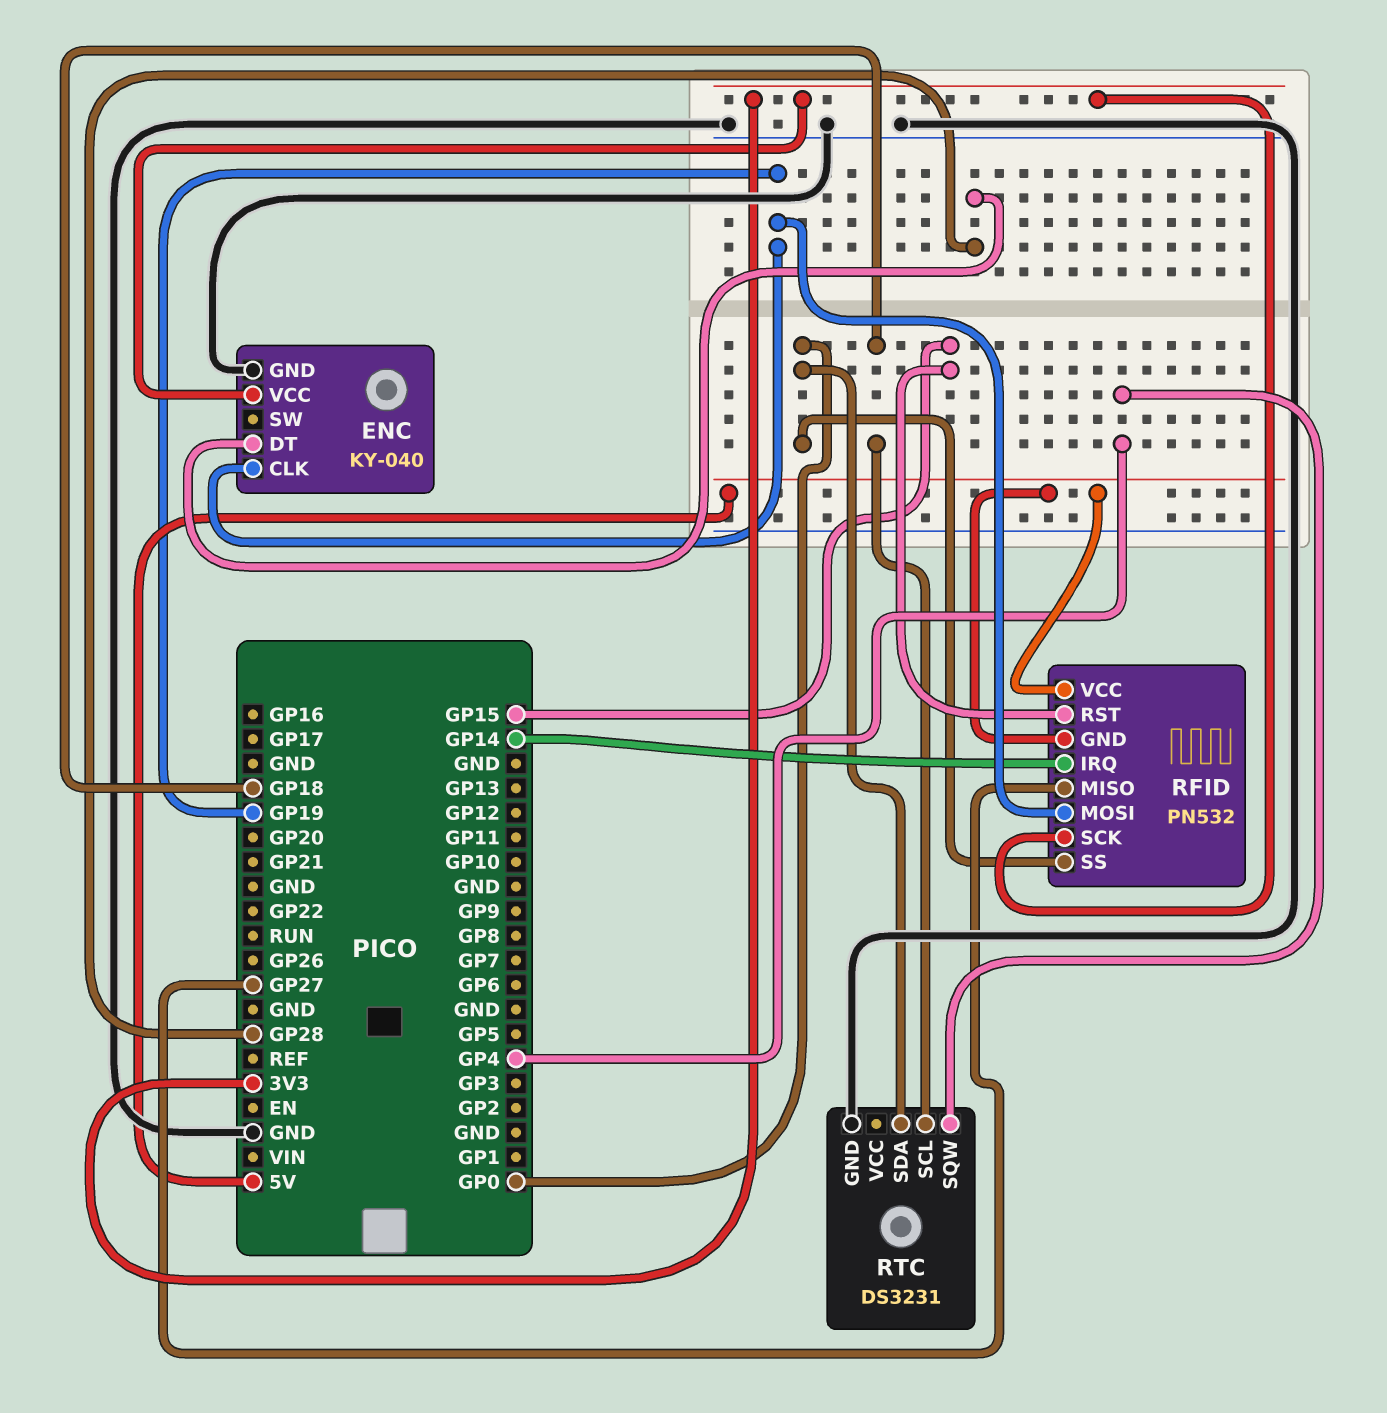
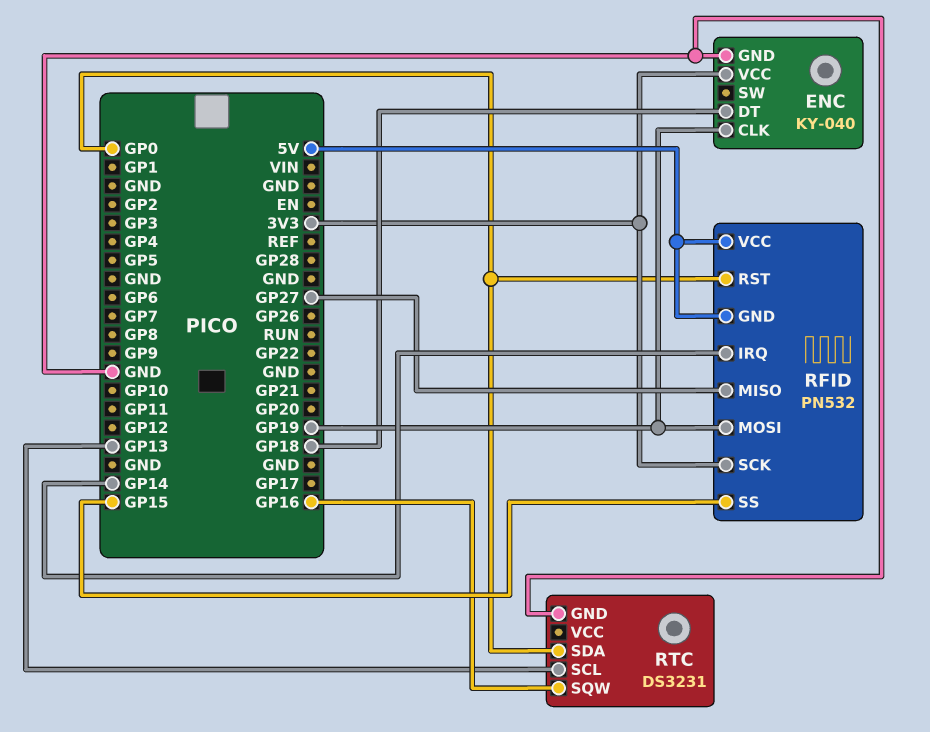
ENC pin DT: GP28 -> GP18
RFID pin RST: GP15 -> GP0
RFID pin SS: GP0 -> GP15
RTC pin SCL: GP18 -> GP13
RTC pin SQW: GP4 -> GP16

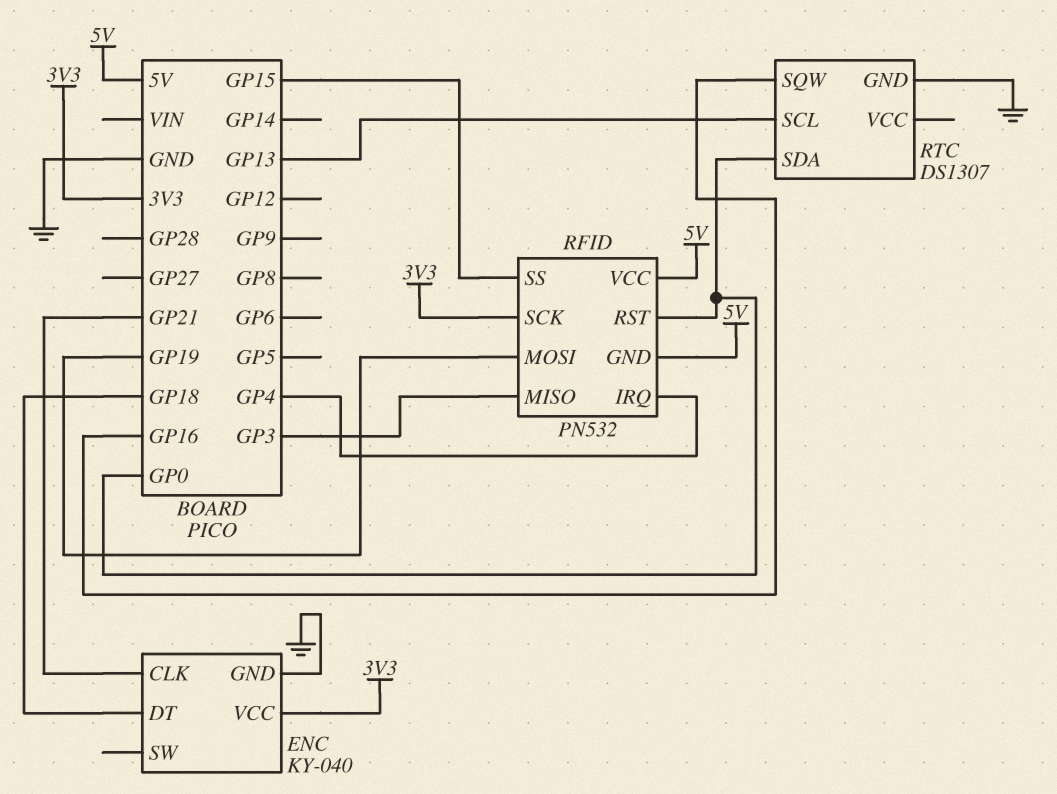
ENC pin CLK: GP19 -> GP21
RFID pin IRQ: GP14 -> GP4
RFID pin MISO: GP27 -> GP3
RTC: DS3231 -> DS1307

